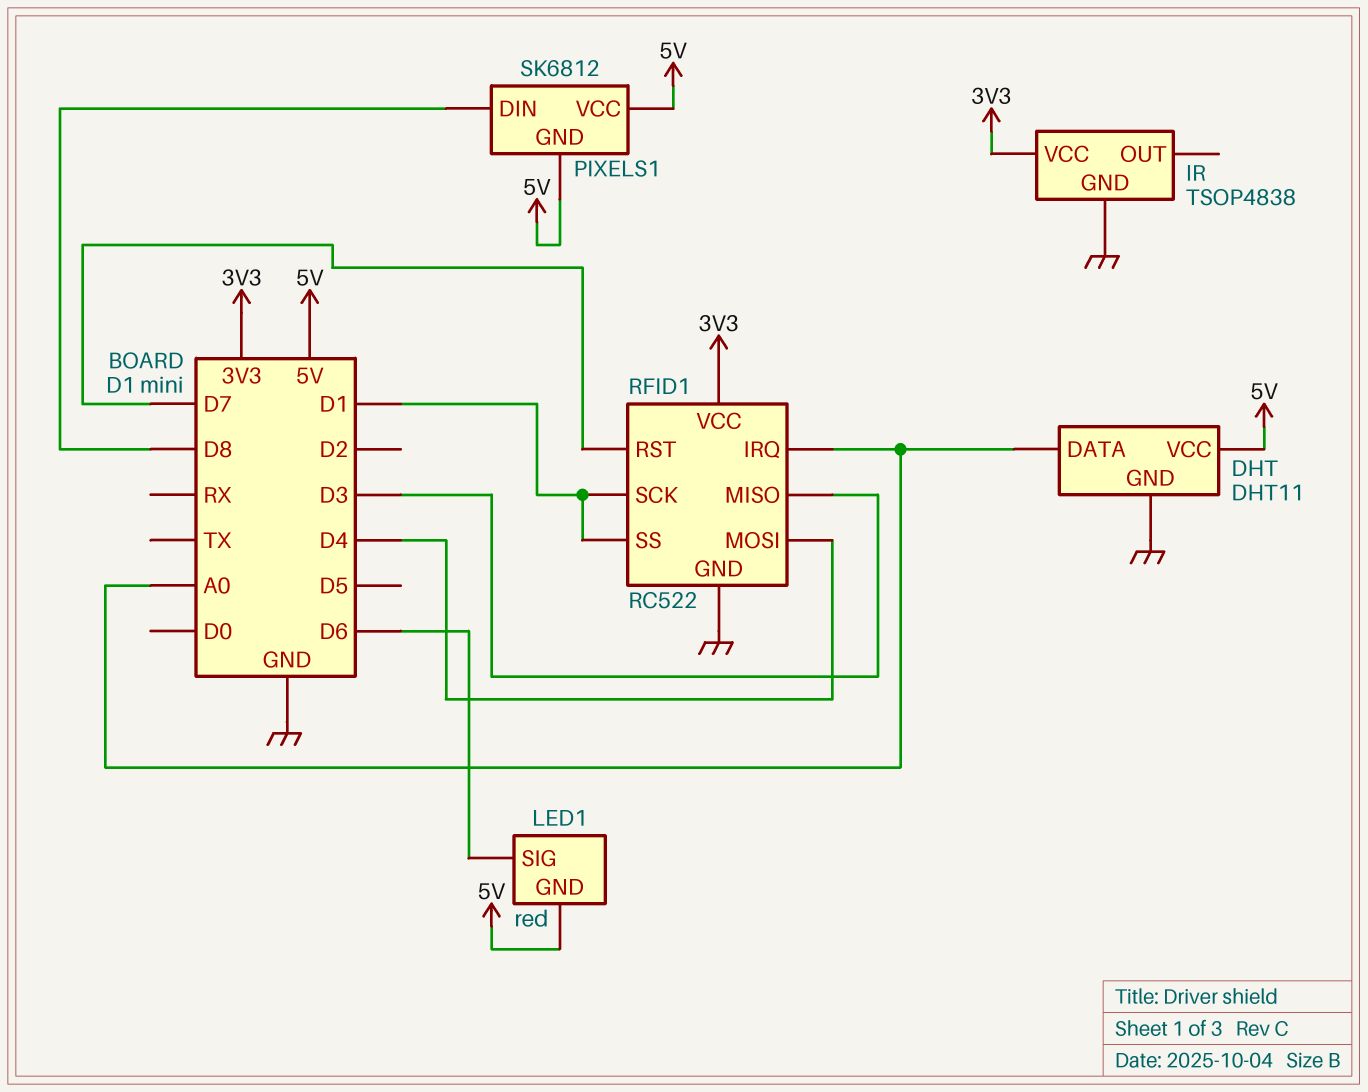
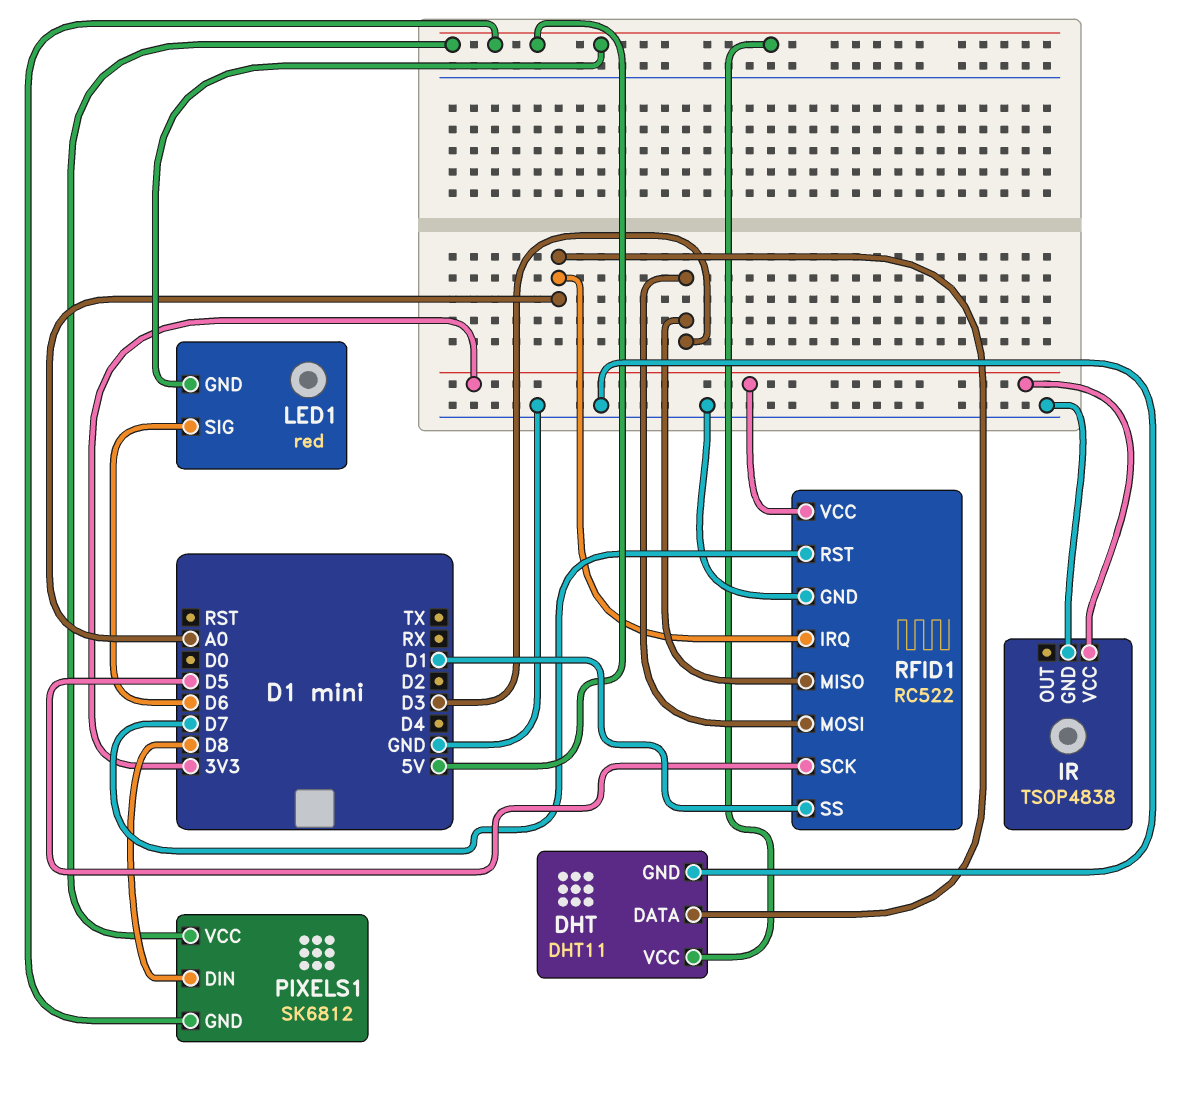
RFID1 pin MOSI: D4 -> D3
RFID1 pin SCK: D1 -> D5

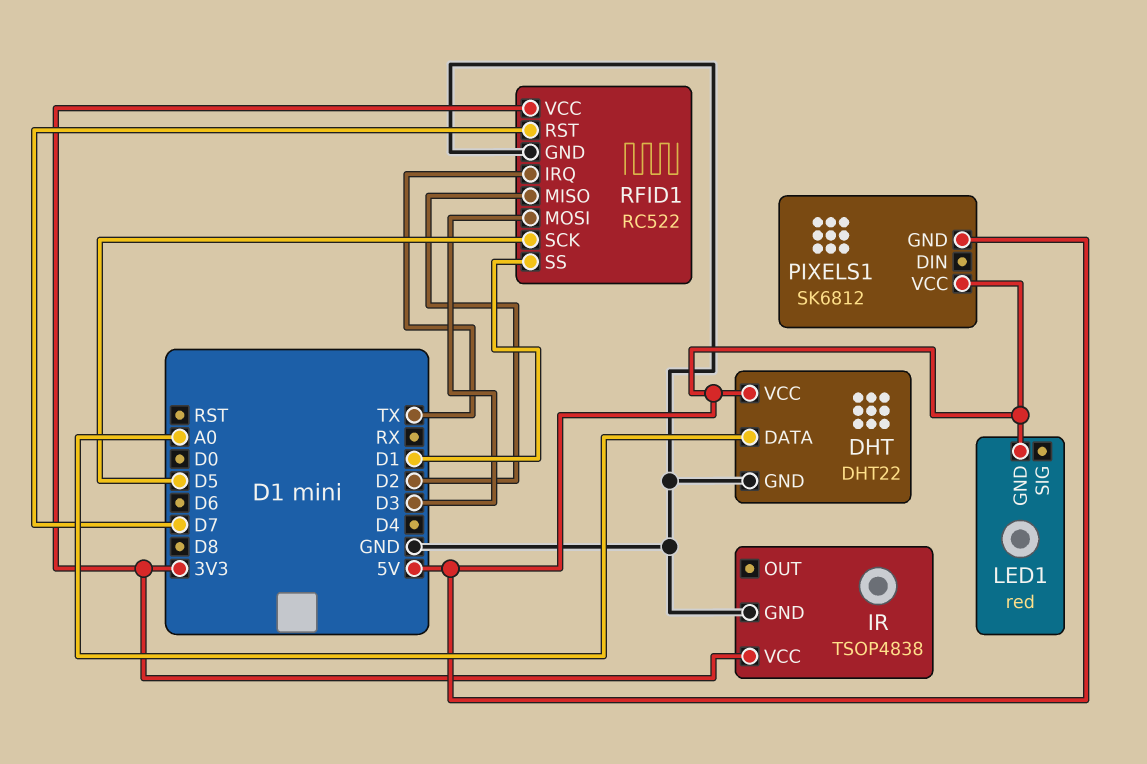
DHT: DHT11 -> DHT22
LED1 pin SIG: D6 -> none
PIXELS1 pin DIN: D8 -> none
RFID1 pin IRQ: A0 -> TX
RFID1 pin MISO: D3 -> D2

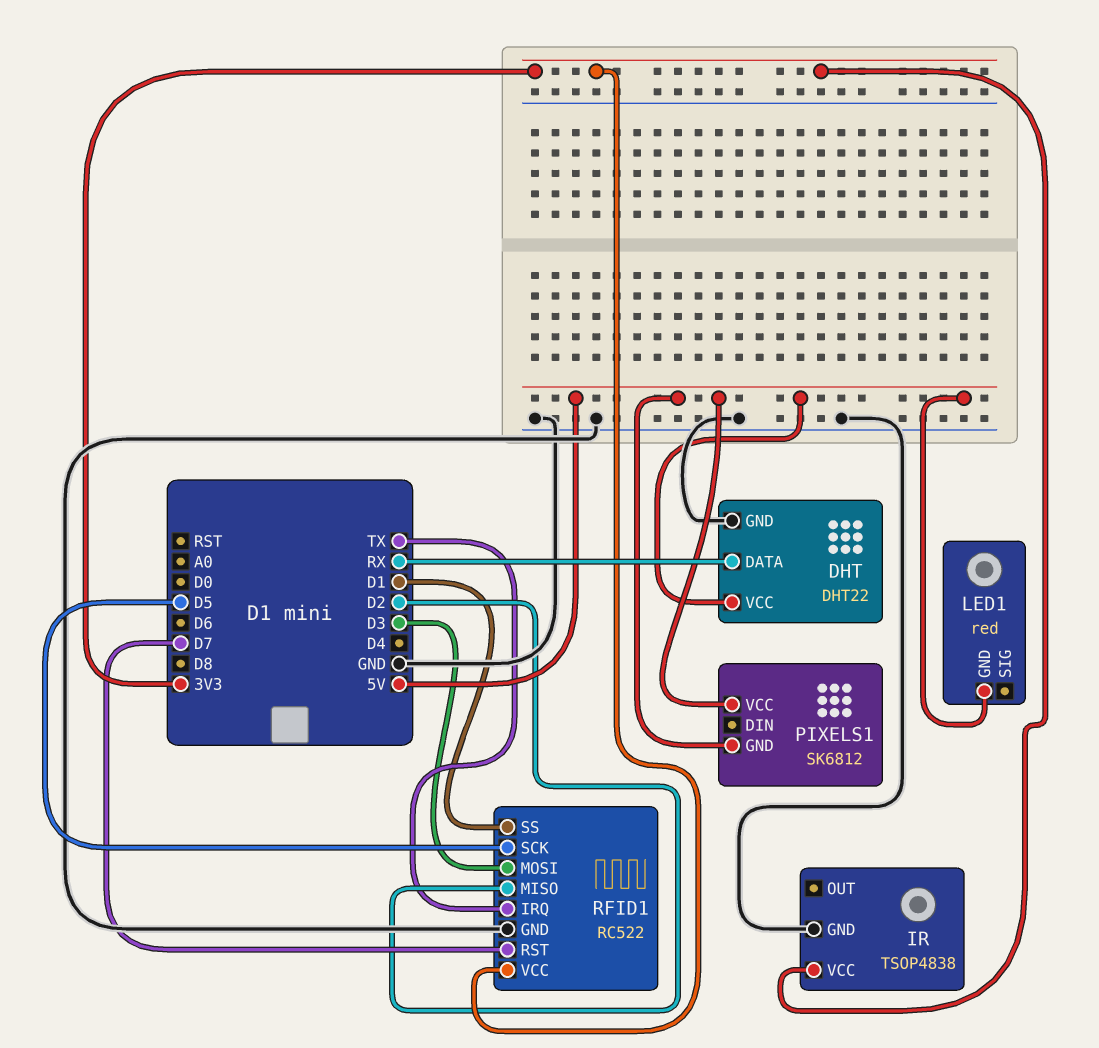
DHT pin DATA: A0 -> RX

